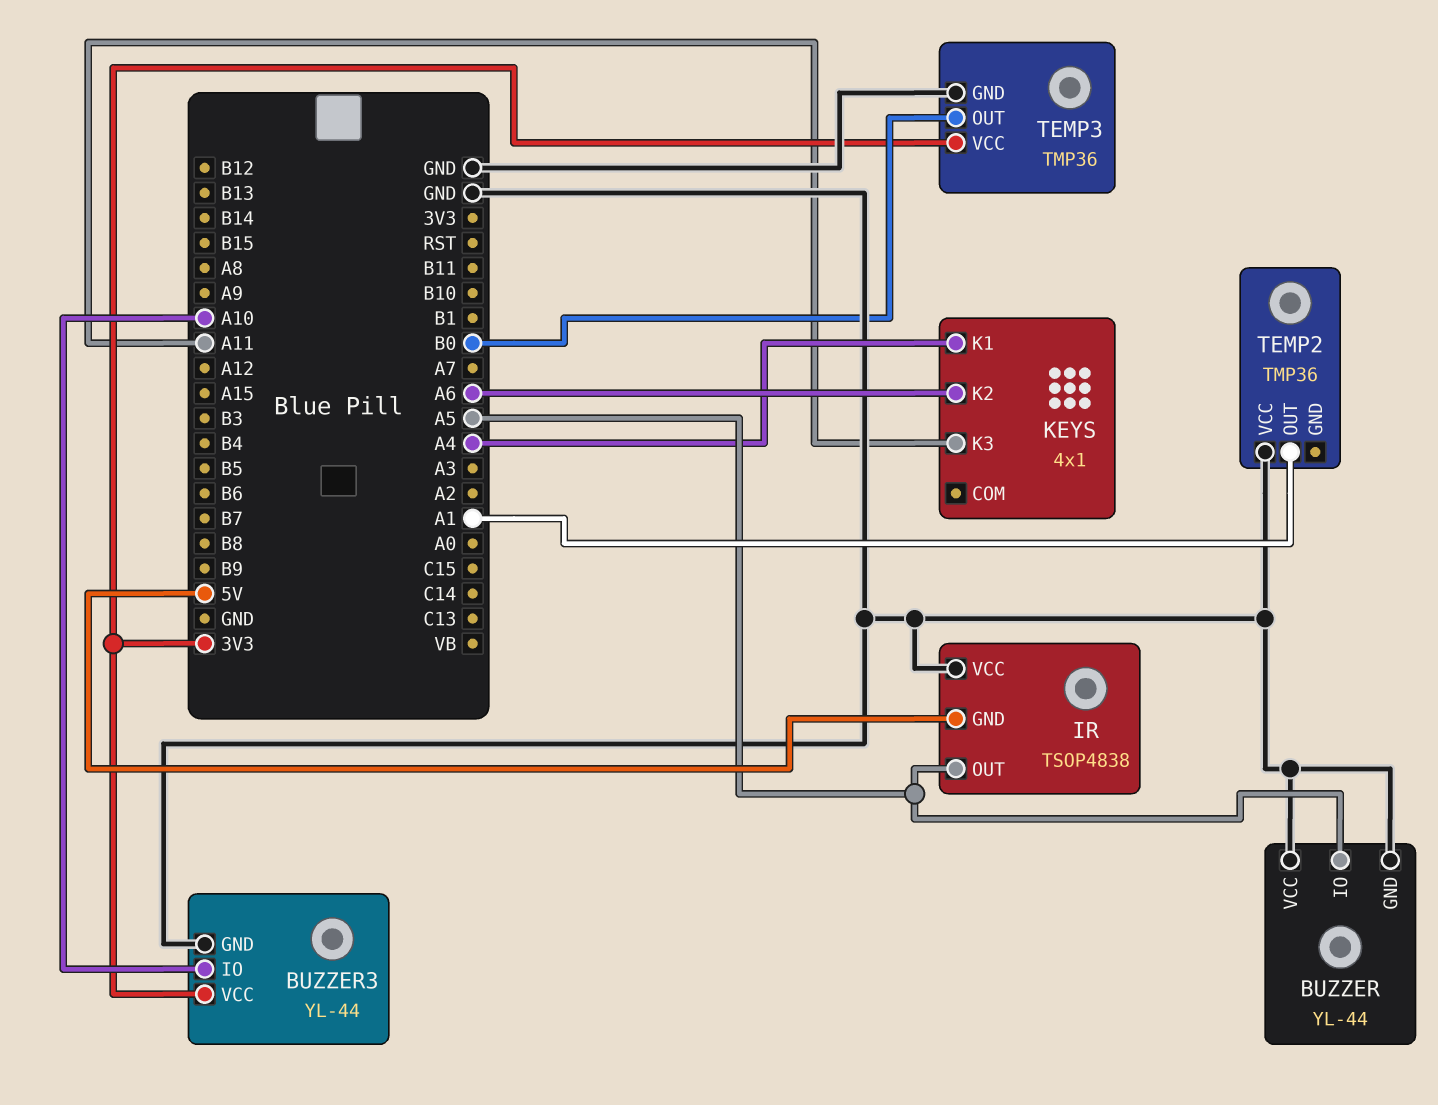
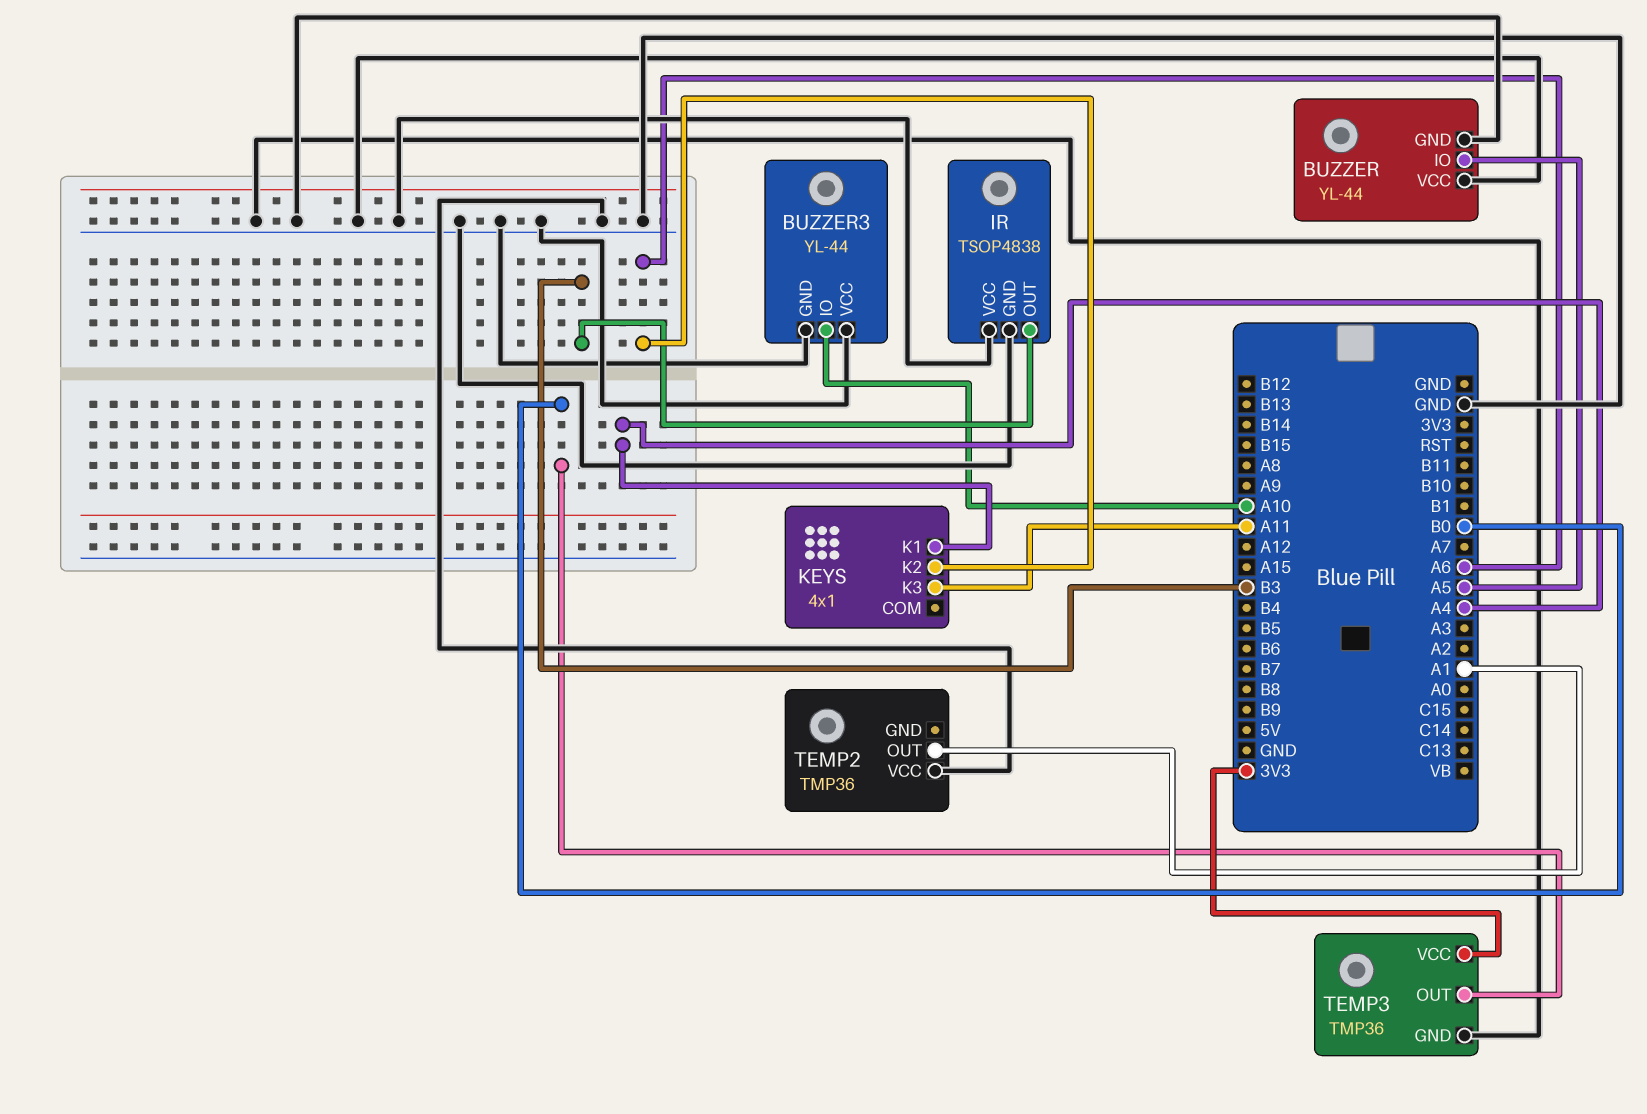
BUZZER3 pin VCC: 3V3 -> GND
IR pin GND: 5V -> GND
IR pin OUT: A5 -> B3

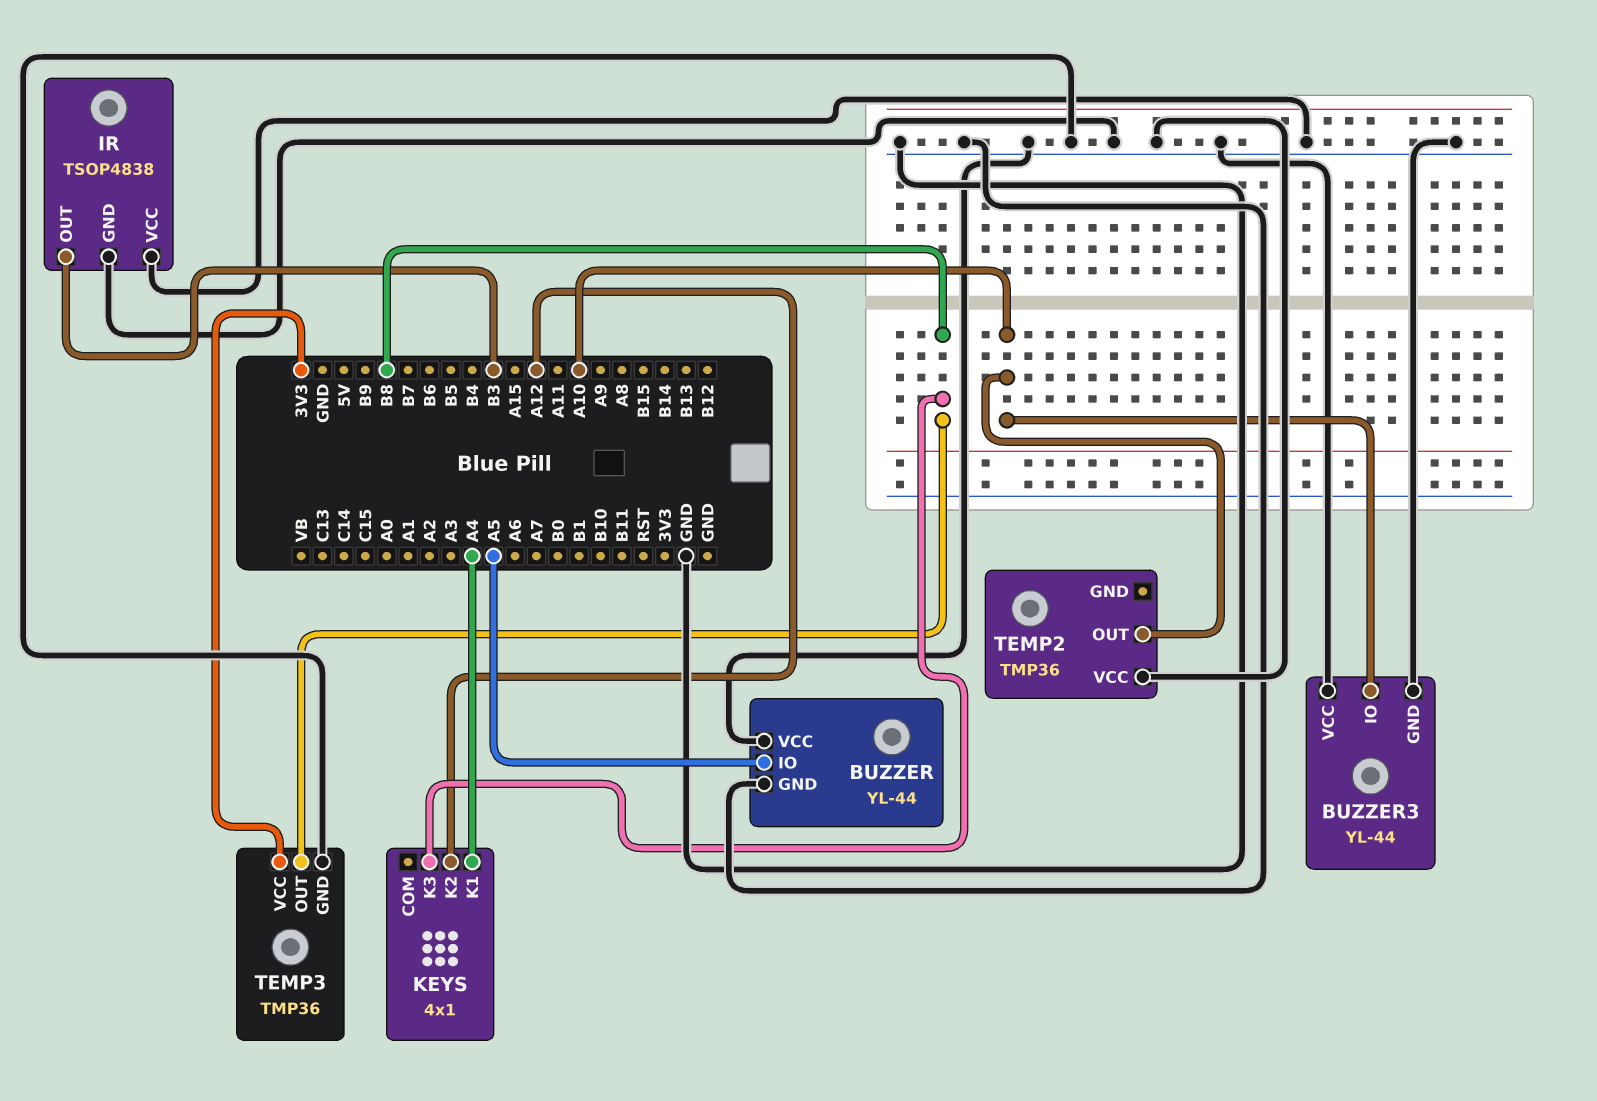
KEYS pin K2: A6 -> A12
KEYS pin K3: A11 -> B8
TEMP2 pin OUT: A1 -> A10
TEMP3 pin OUT: B0 -> B8

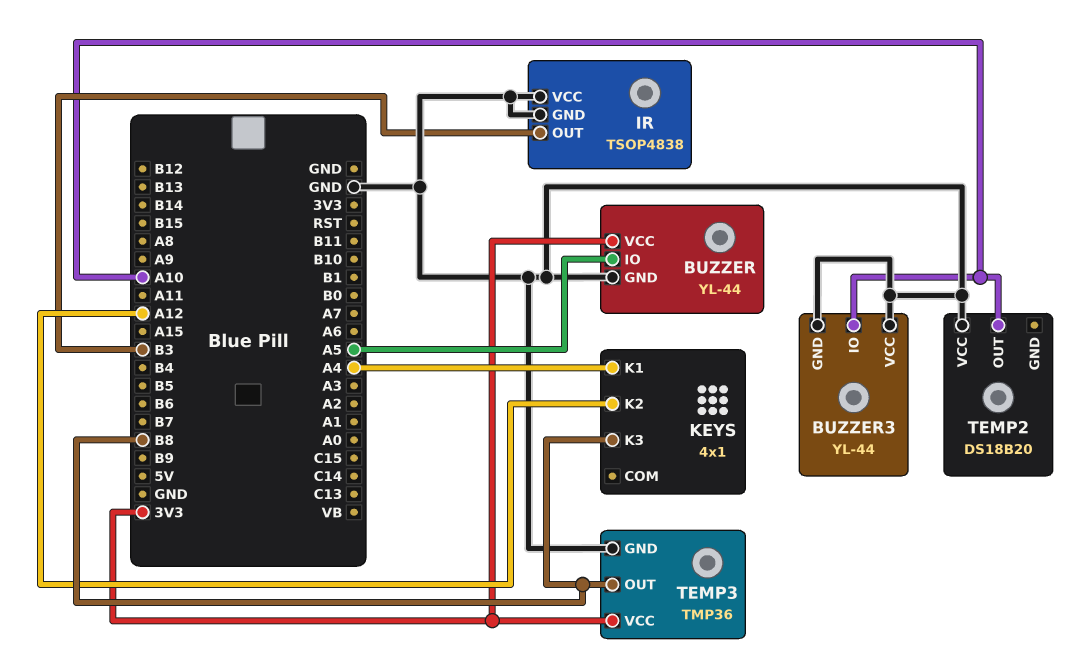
BUZZER pin VCC: GND -> 3V3
TEMP2: TMP36 -> DS18B20

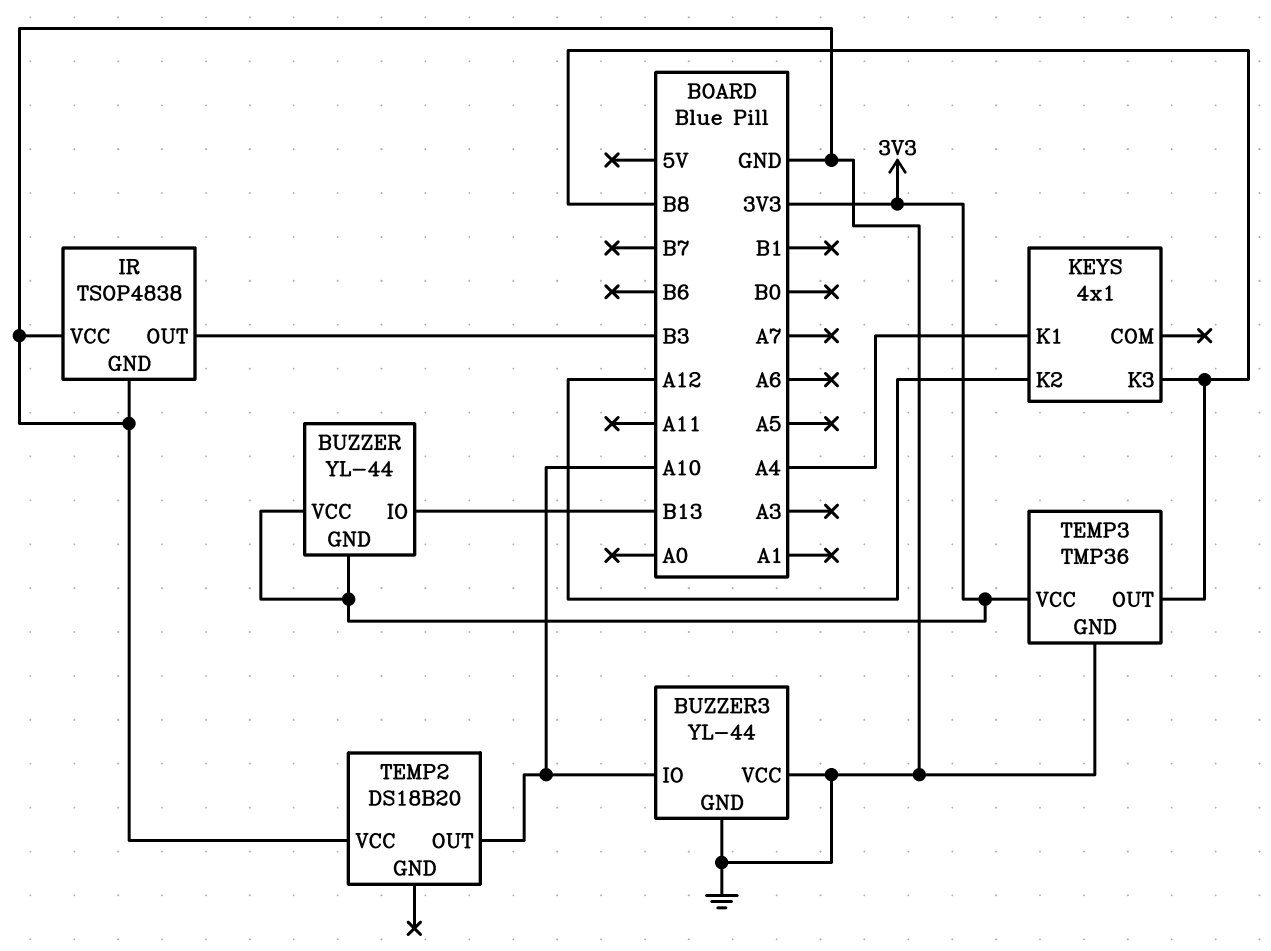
BUZZER pin GND: GND -> 3V3
BUZZER pin IO: A5 -> B13

